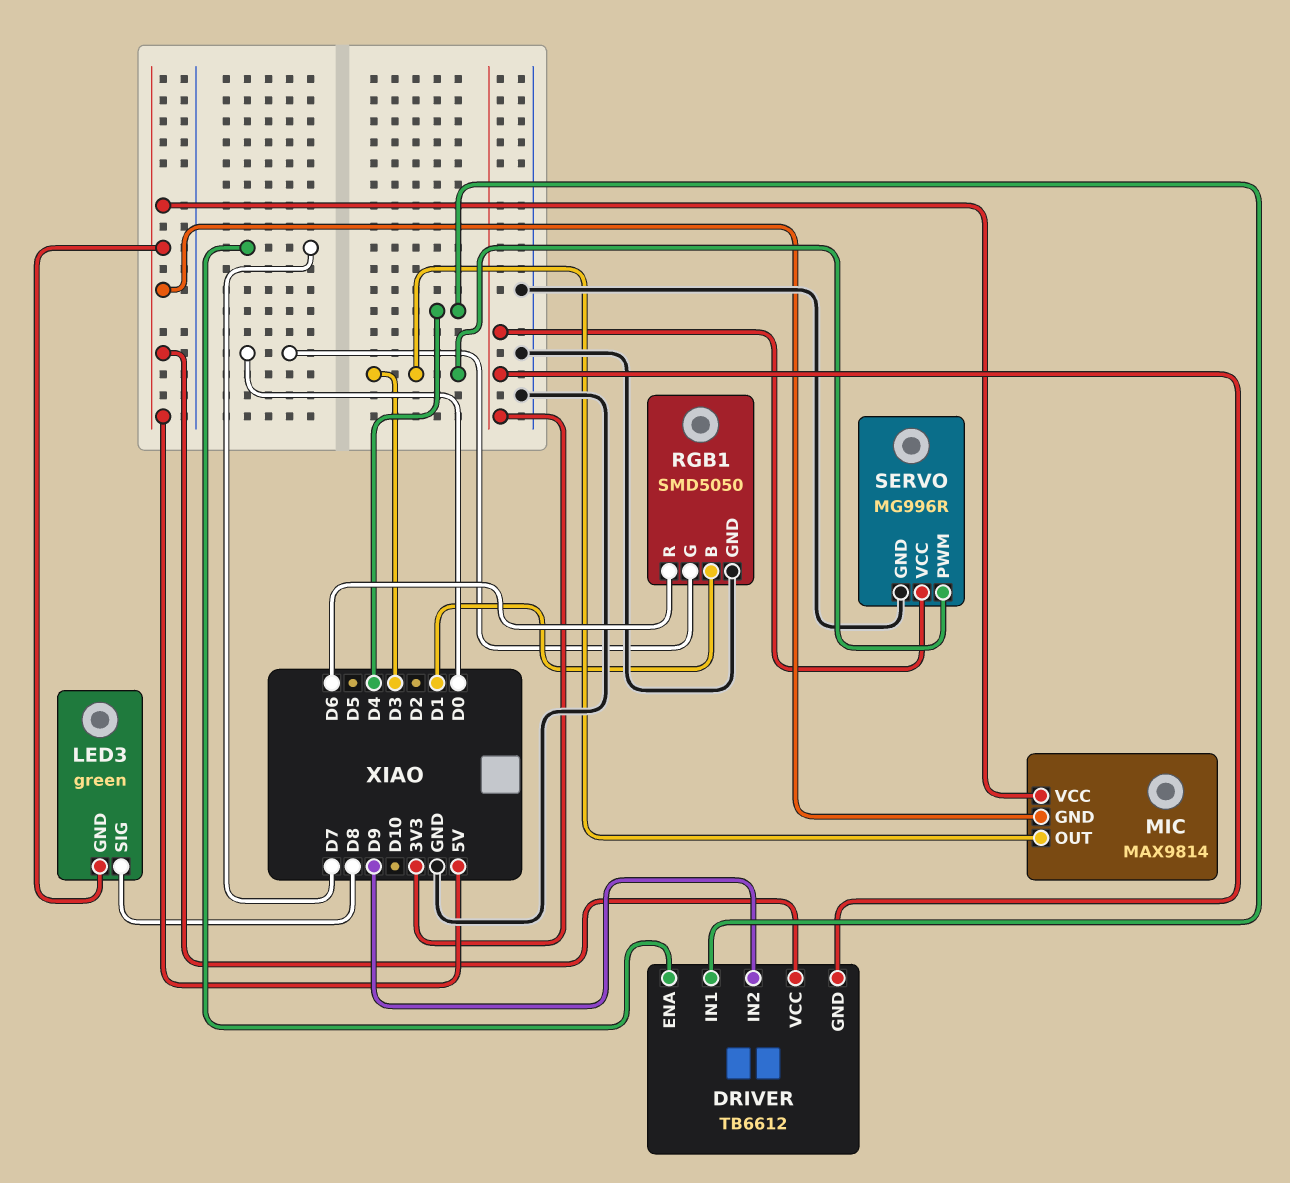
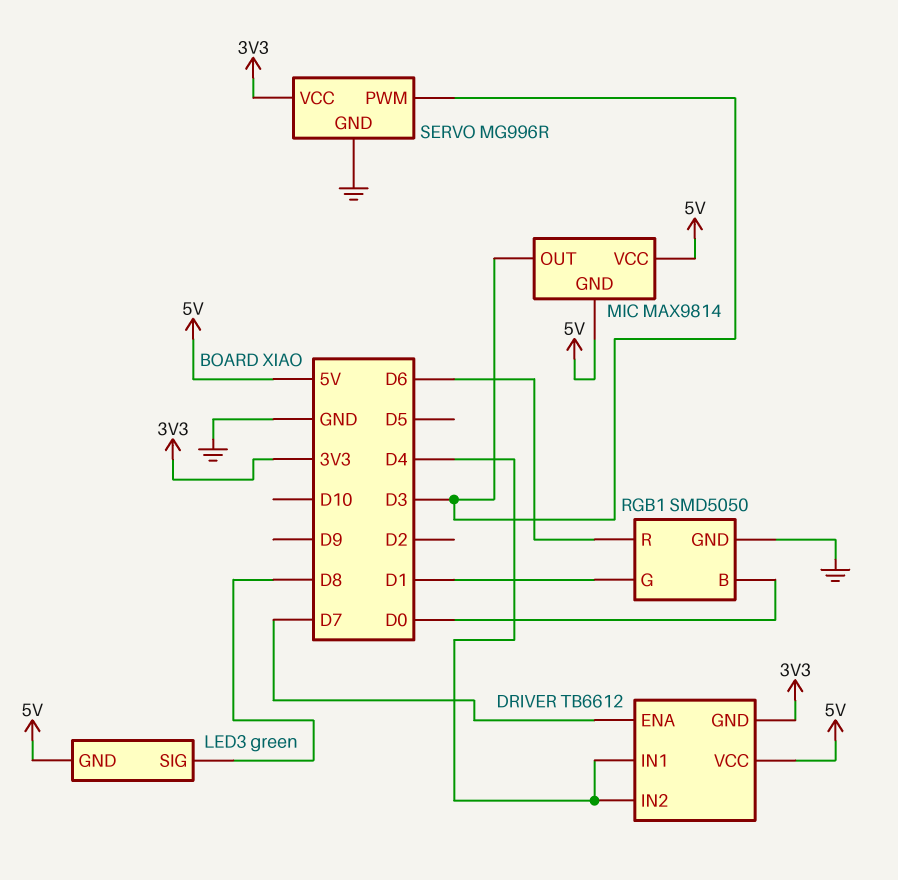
DRIVER pin IN2: D9 -> D4
RGB1 pin B: D1 -> D0
RGB1 pin G: D0 -> D1

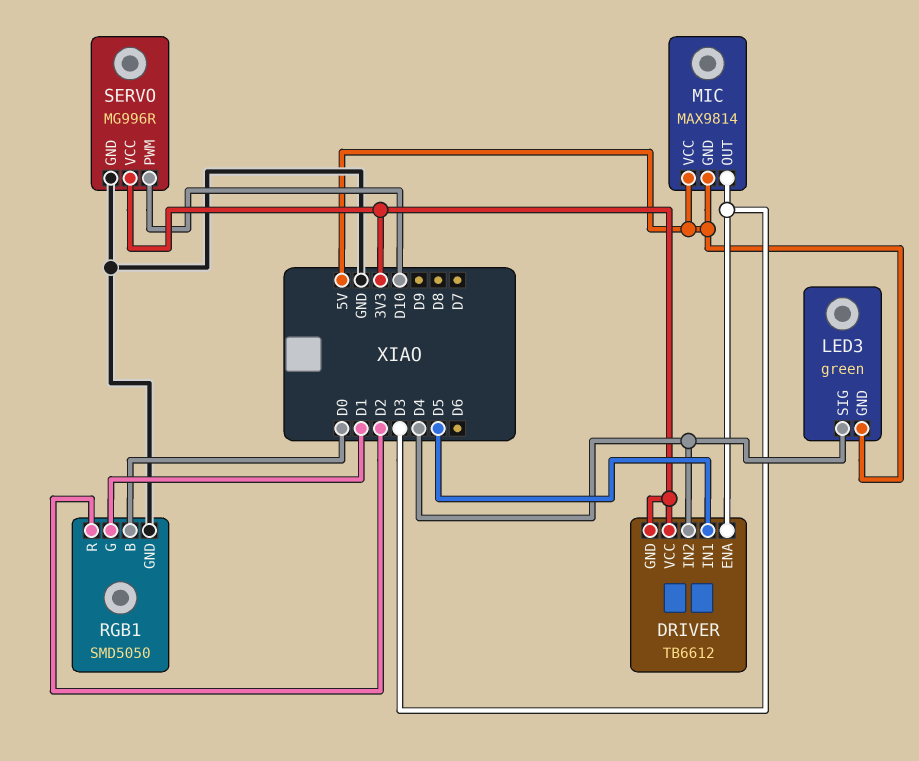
DRIVER pin ENA: D7 -> D3
DRIVER pin IN1: D4 -> D5
DRIVER pin VCC: 5V -> 3V3
LED3 pin SIG: D8 -> D4
RGB1 pin R: D6 -> D2
SERVO pin PWM: D3 -> D10

